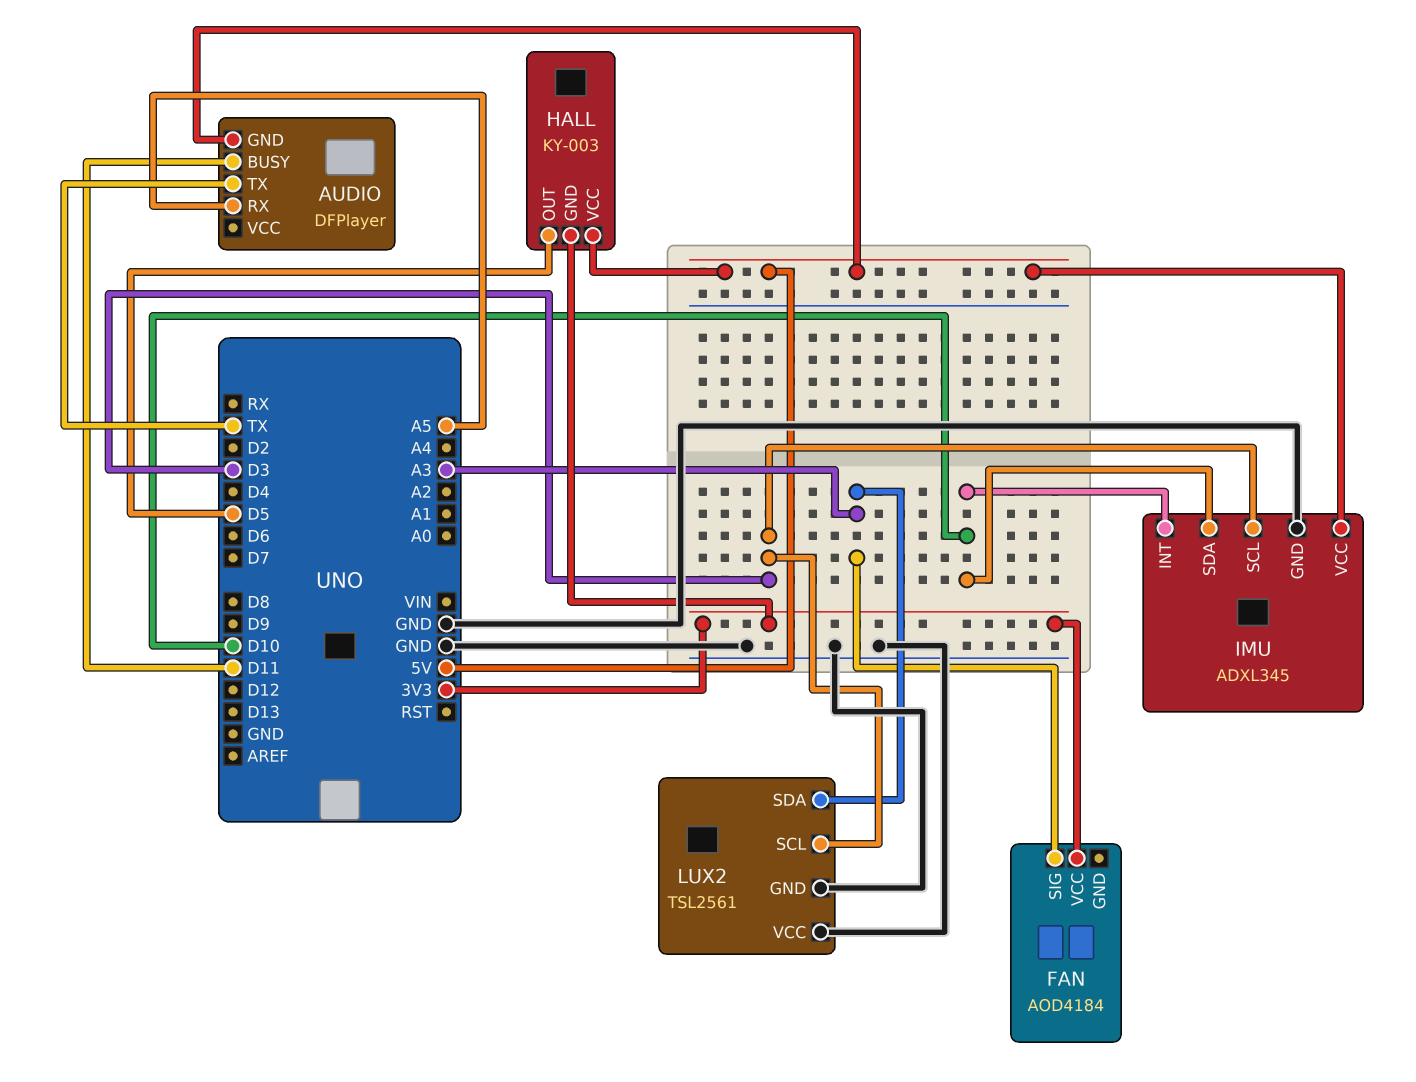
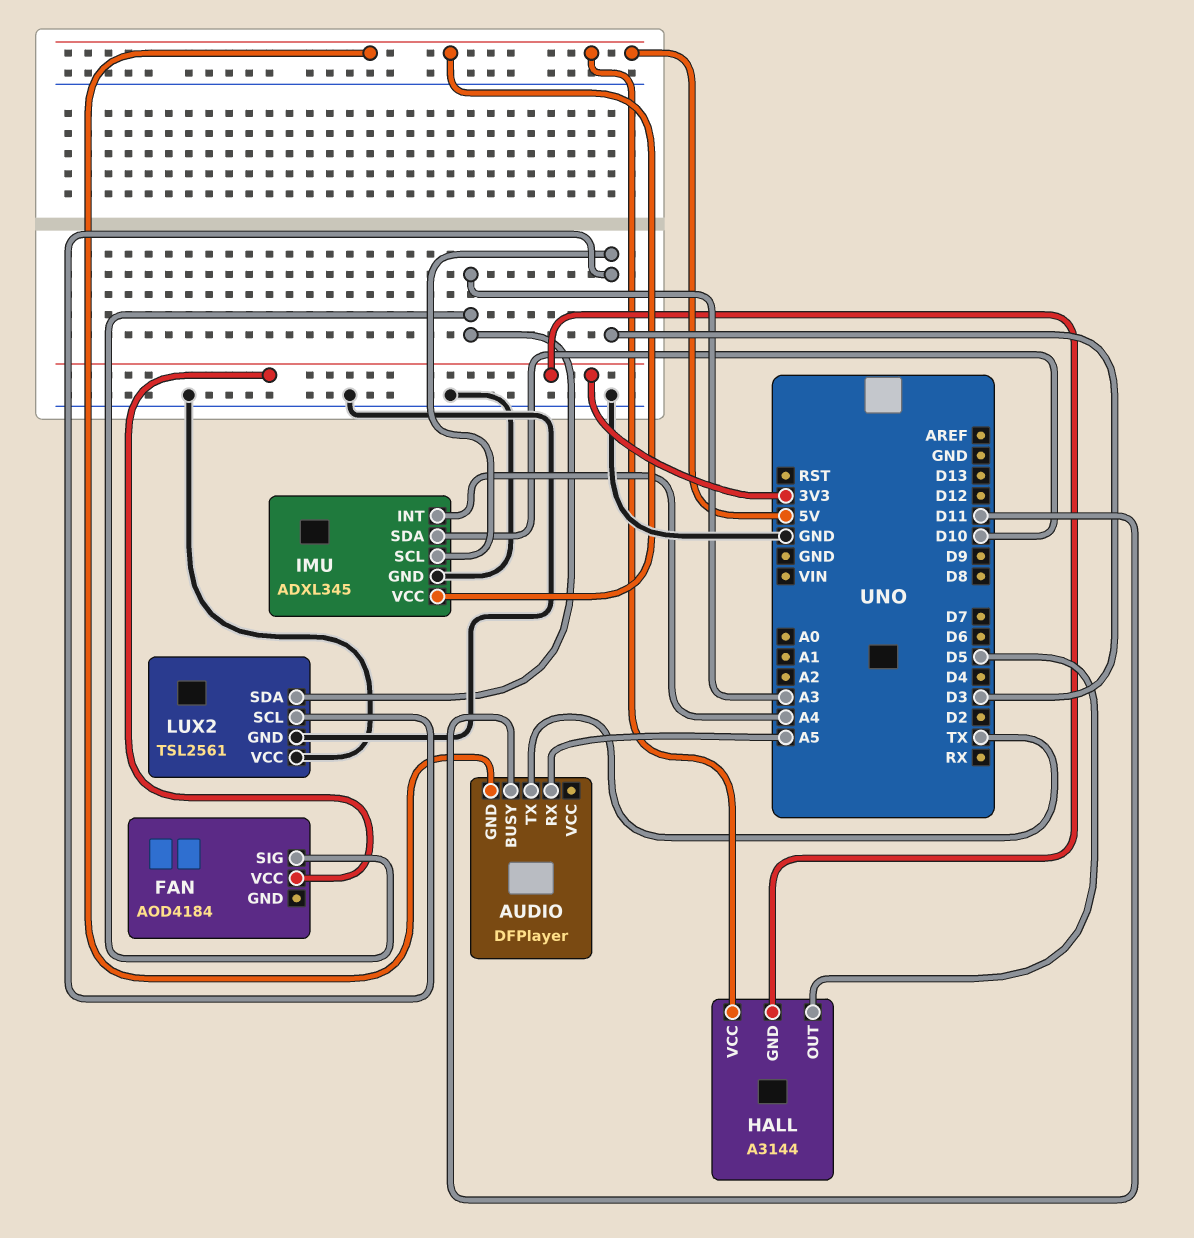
HALL: KY-003 -> A3144
IMU pin INT: D10 -> A4

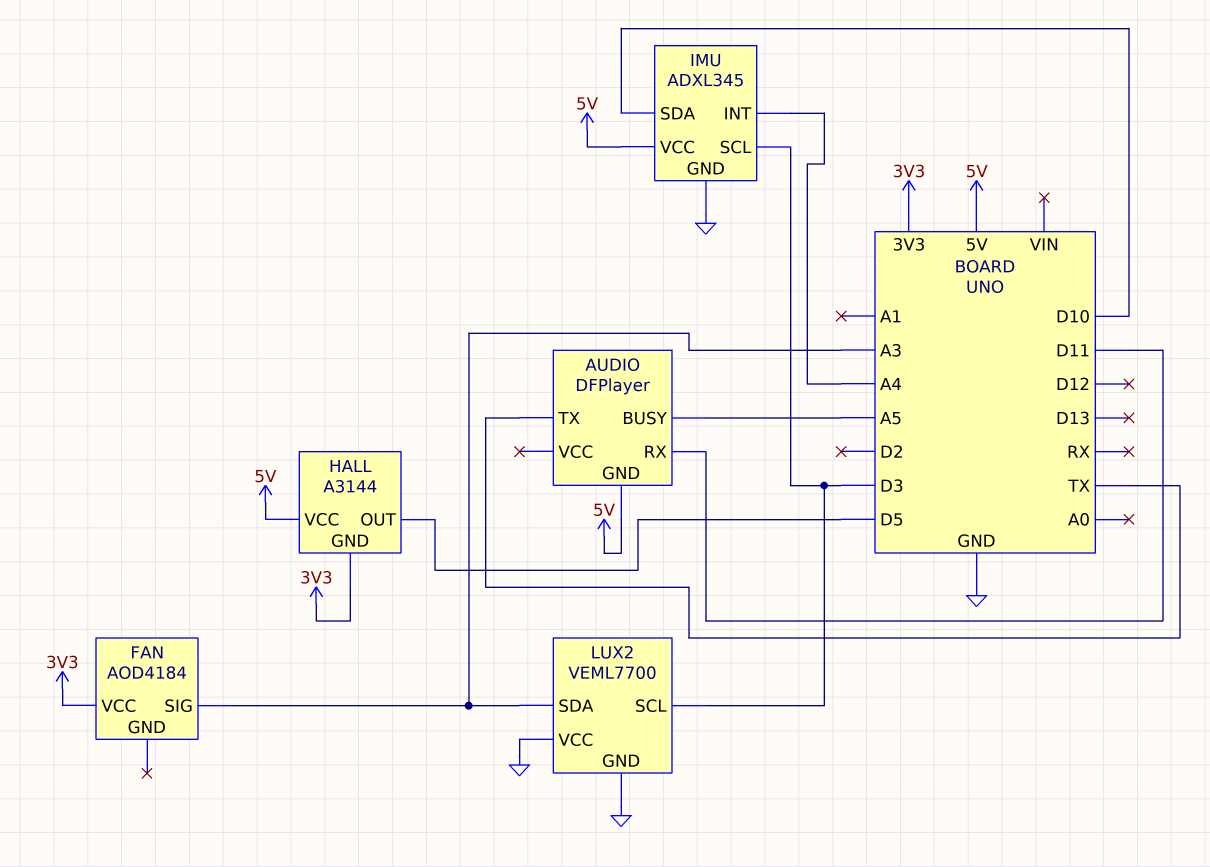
AUDIO pin BUSY: D11 -> A5
AUDIO pin RX: A5 -> D11
LUX2: TSL2561 -> VEML7700

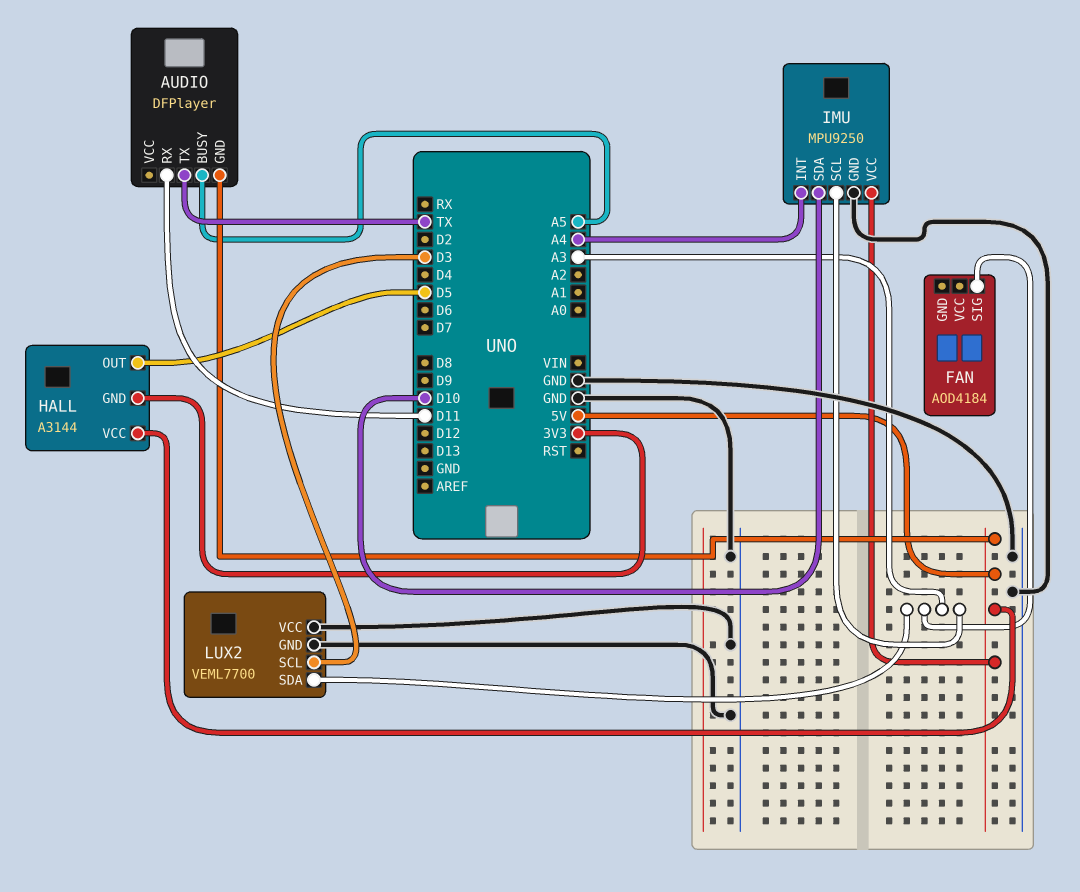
FAN pin VCC: 3V3 -> none
IMU: ADXL345 -> MPU9250
IMU pin SCL: D3 -> A3

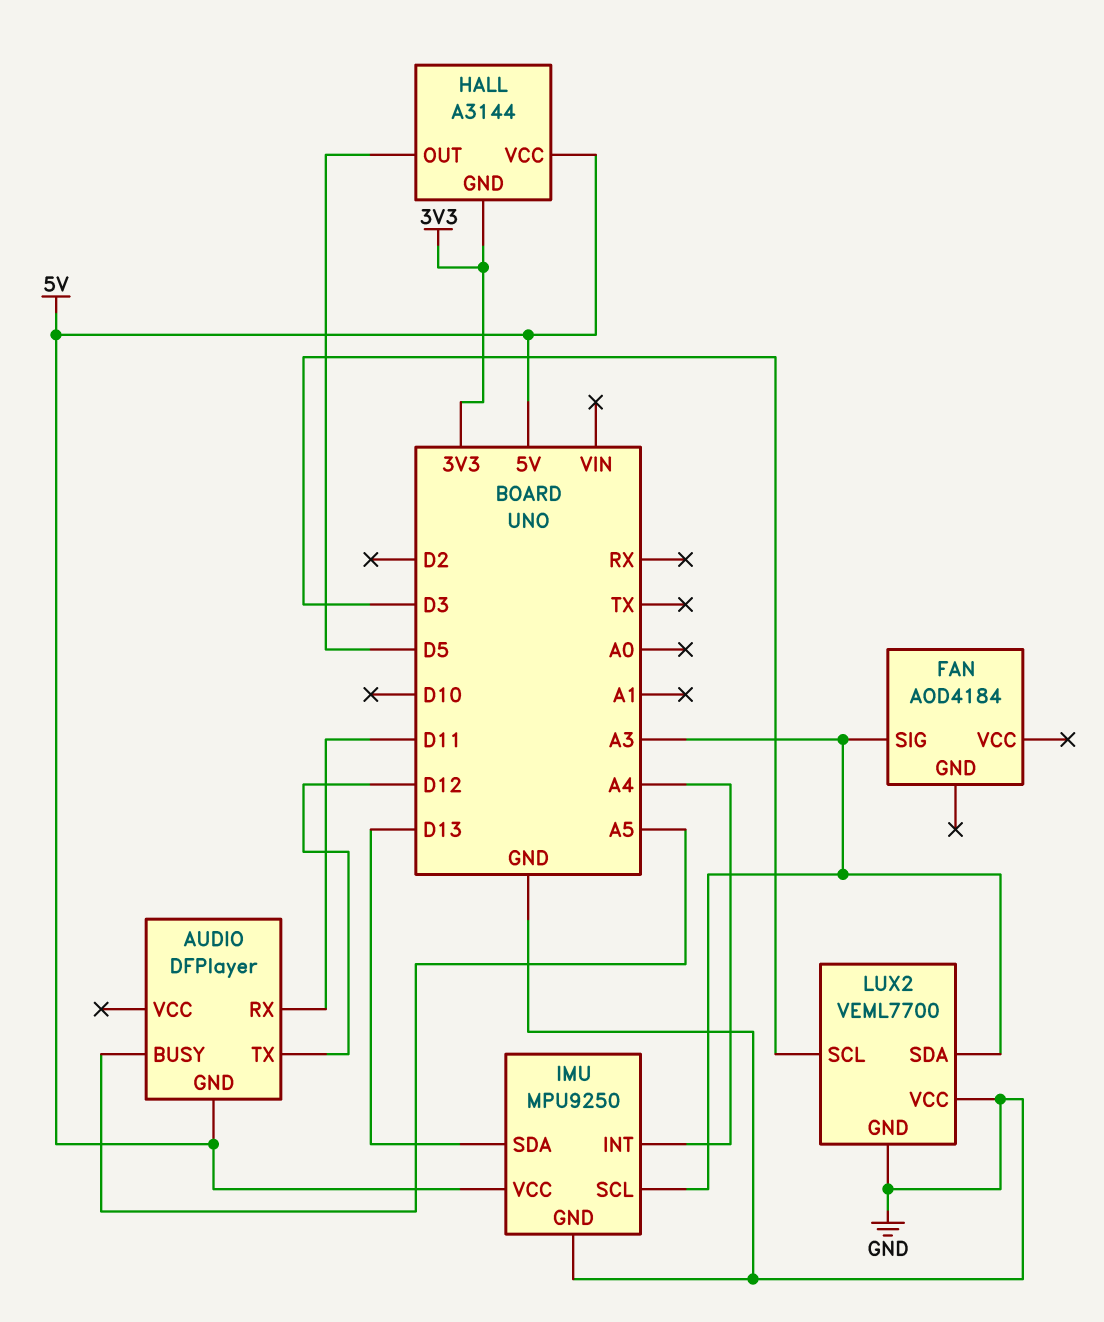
AUDIO pin TX: TX -> D12
IMU pin SDA: D10 -> D13

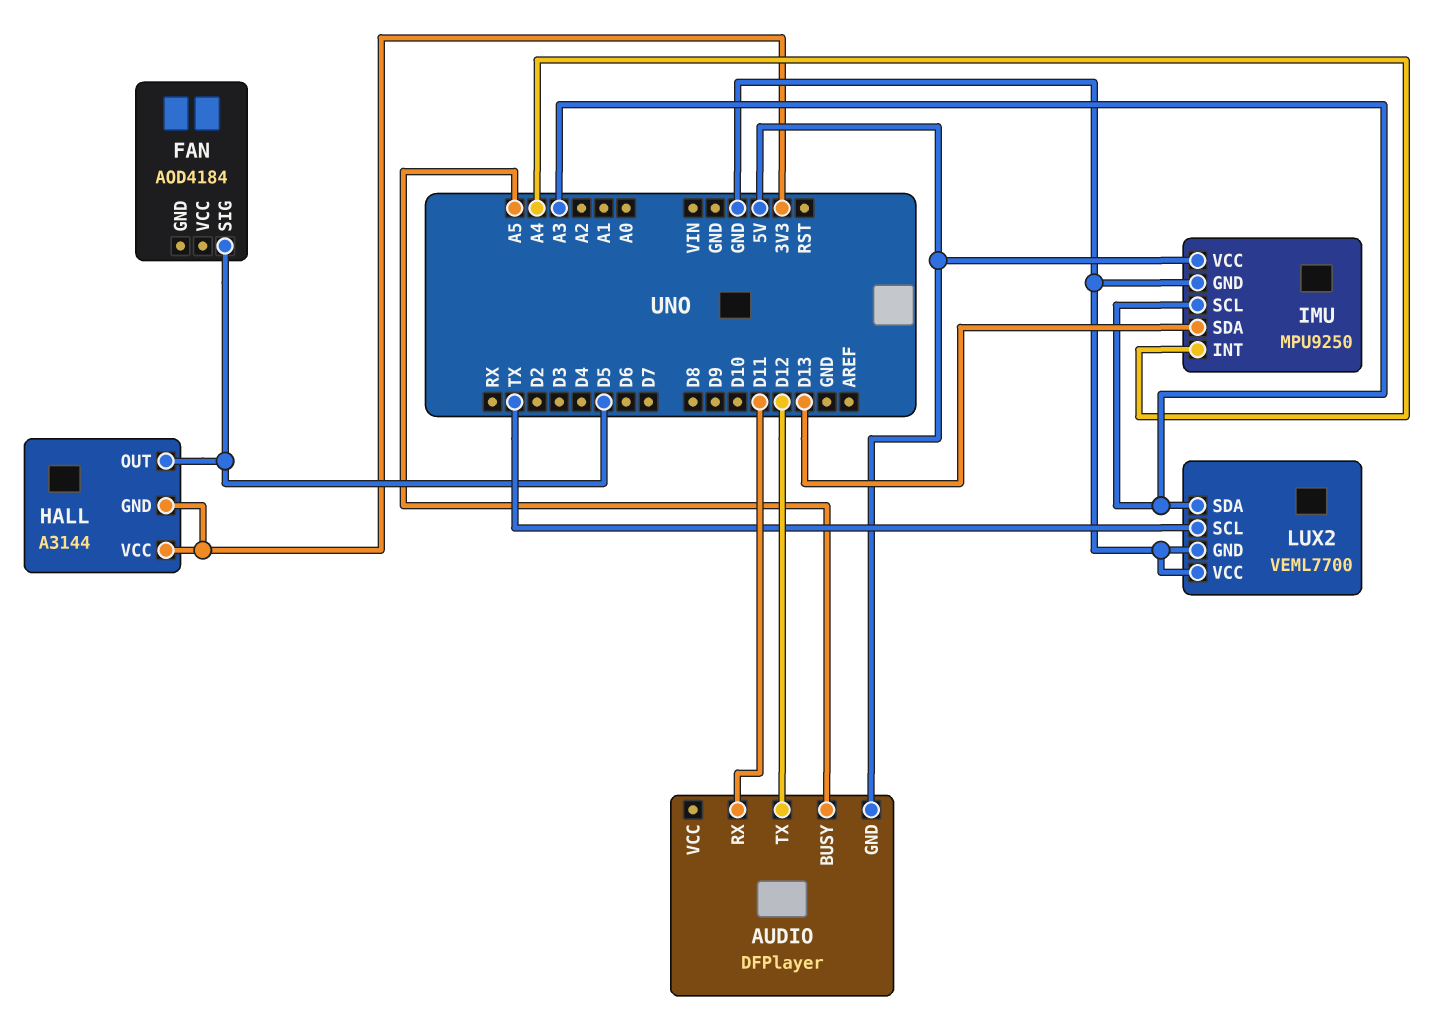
FAN pin SIG: A3 -> D5
HALL pin VCC: 5V -> 3V3
LUX2 pin SCL: D3 -> TX

